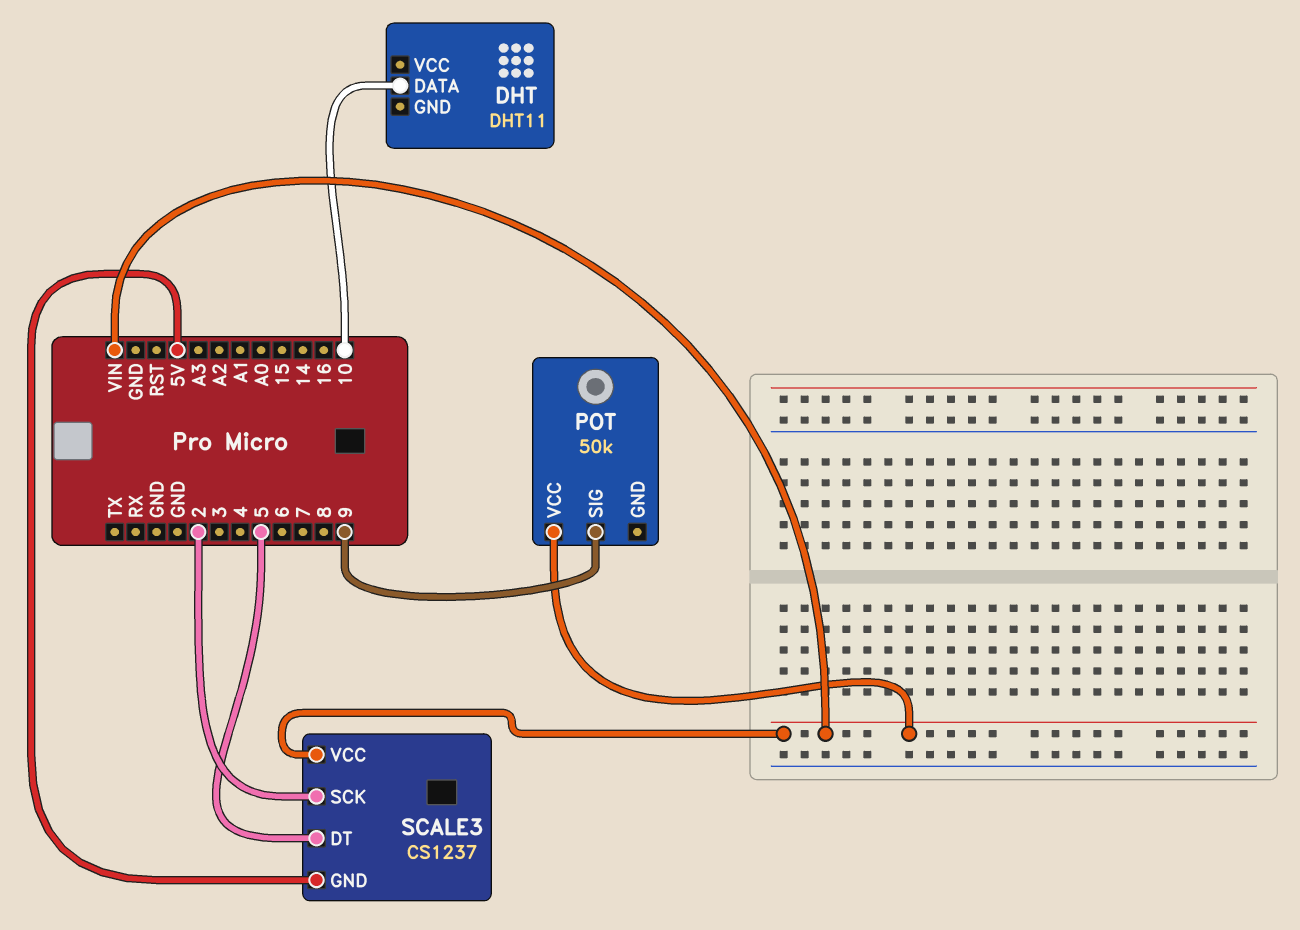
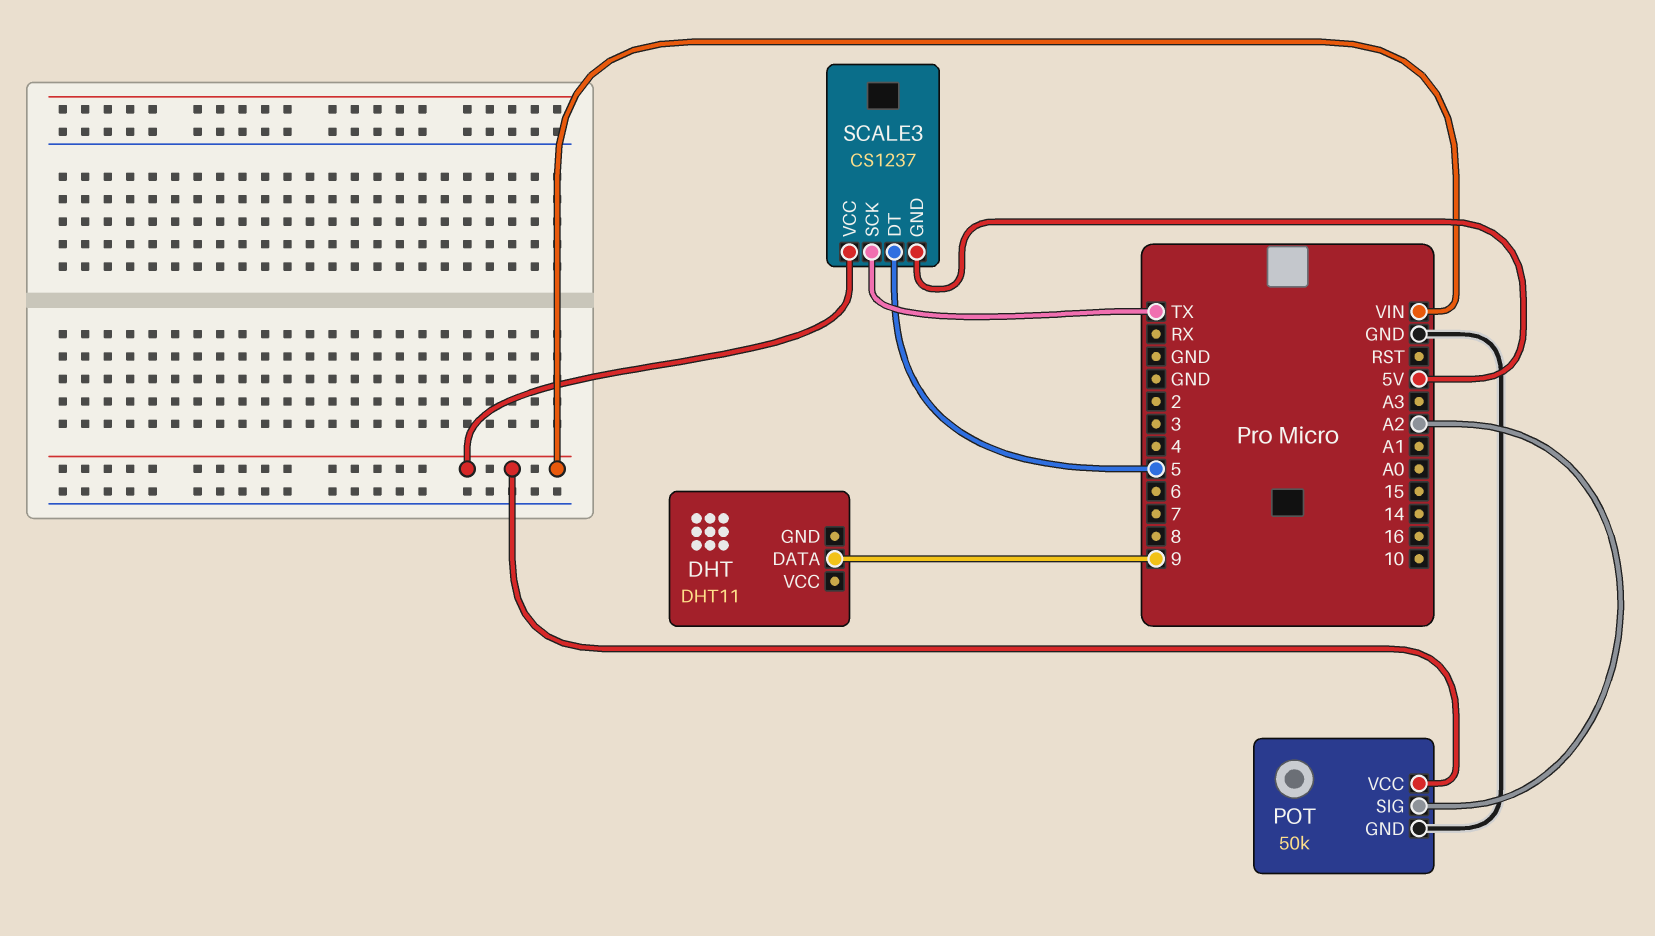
DHT pin DATA: 10 -> 9
POT pin GND: none -> GND
POT pin SIG: 9 -> A2
SCALE3 pin SCK: 2 -> TX

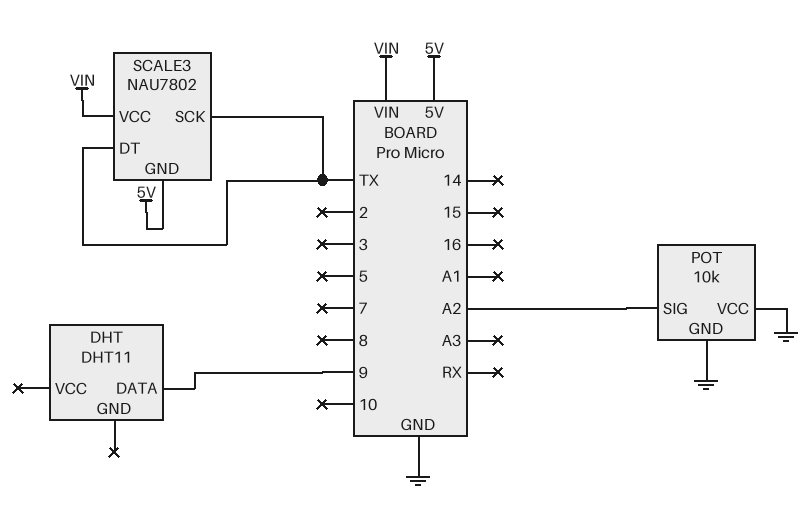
POT: 50k -> 10k
POT pin VCC: VIN -> GND
SCALE3: CS1237 -> NAU7802
SCALE3 pin DT: 5 -> TX

